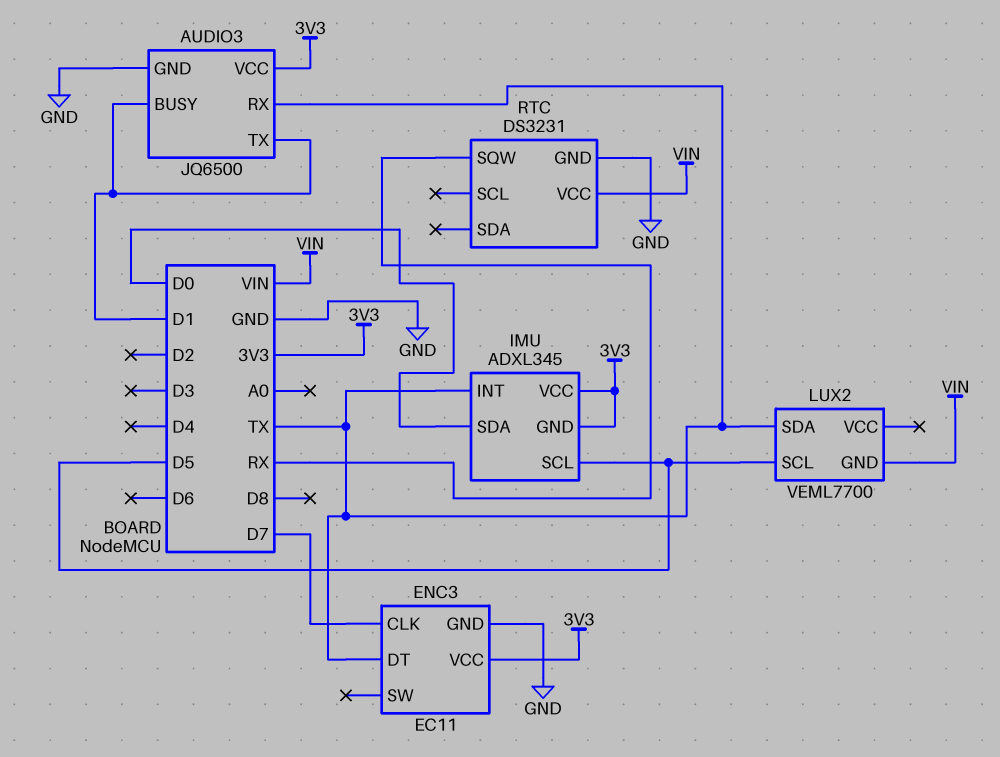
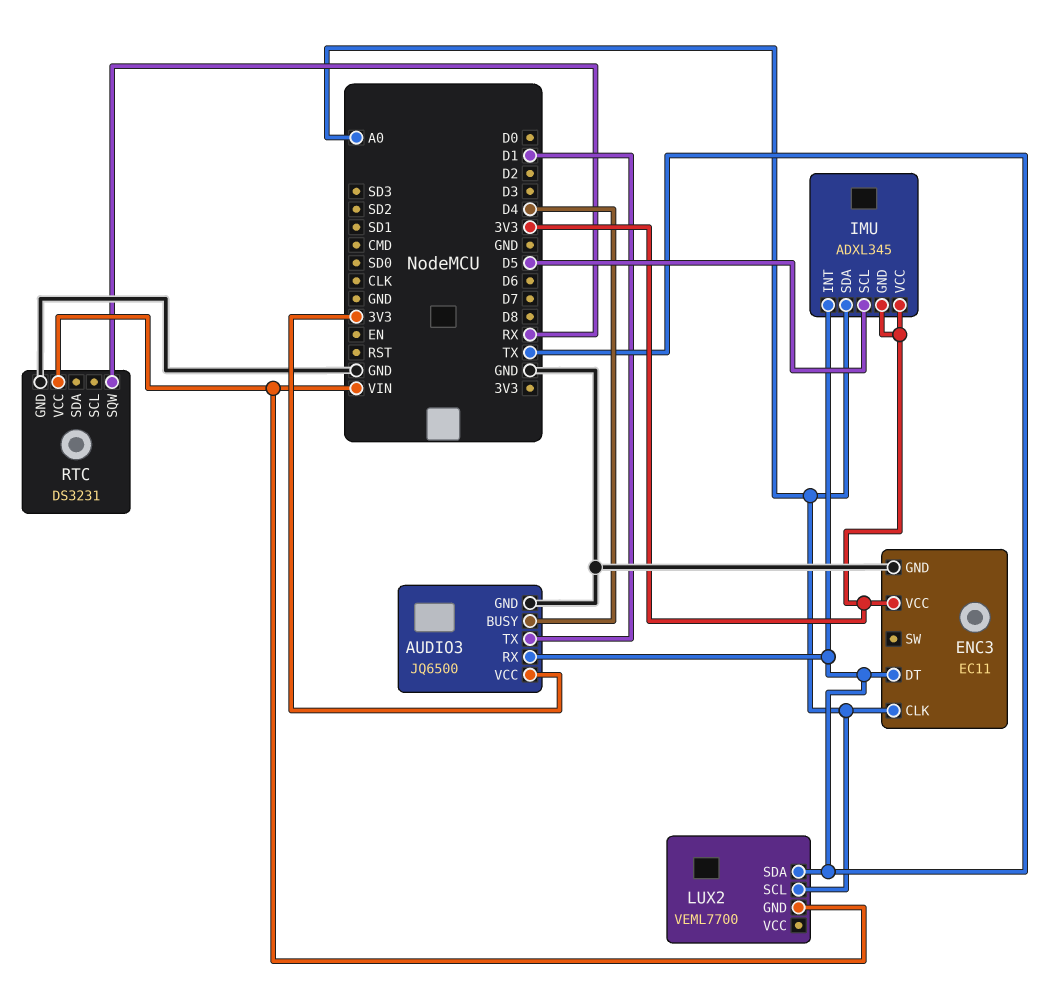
AUDIO3 pin BUSY: D1 -> D4
ENC3 pin CLK: D7 -> A0
IMU pin SDA: D0 -> A0
LUX2 pin SCL: D5 -> A0

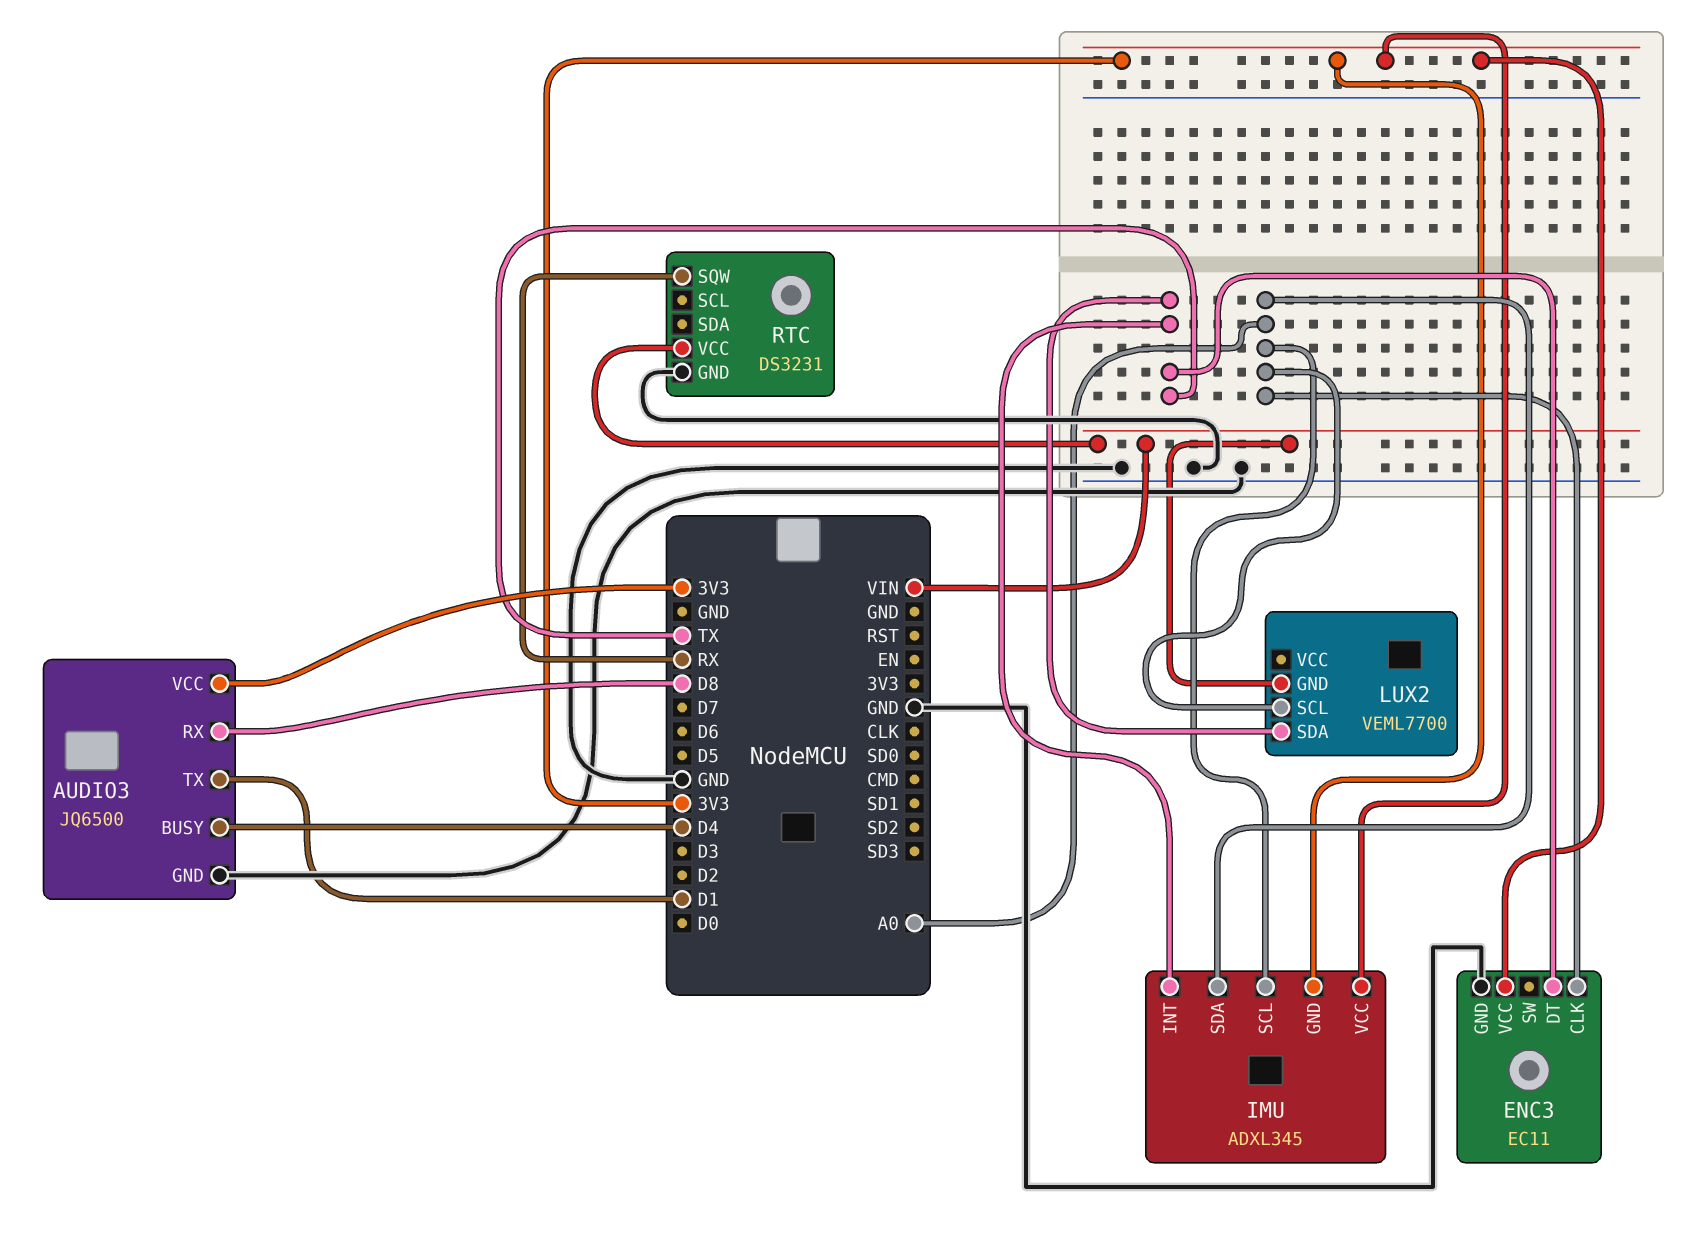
AUDIO3 pin RX: TX -> D8
IMU pin SCL: D5 -> A0

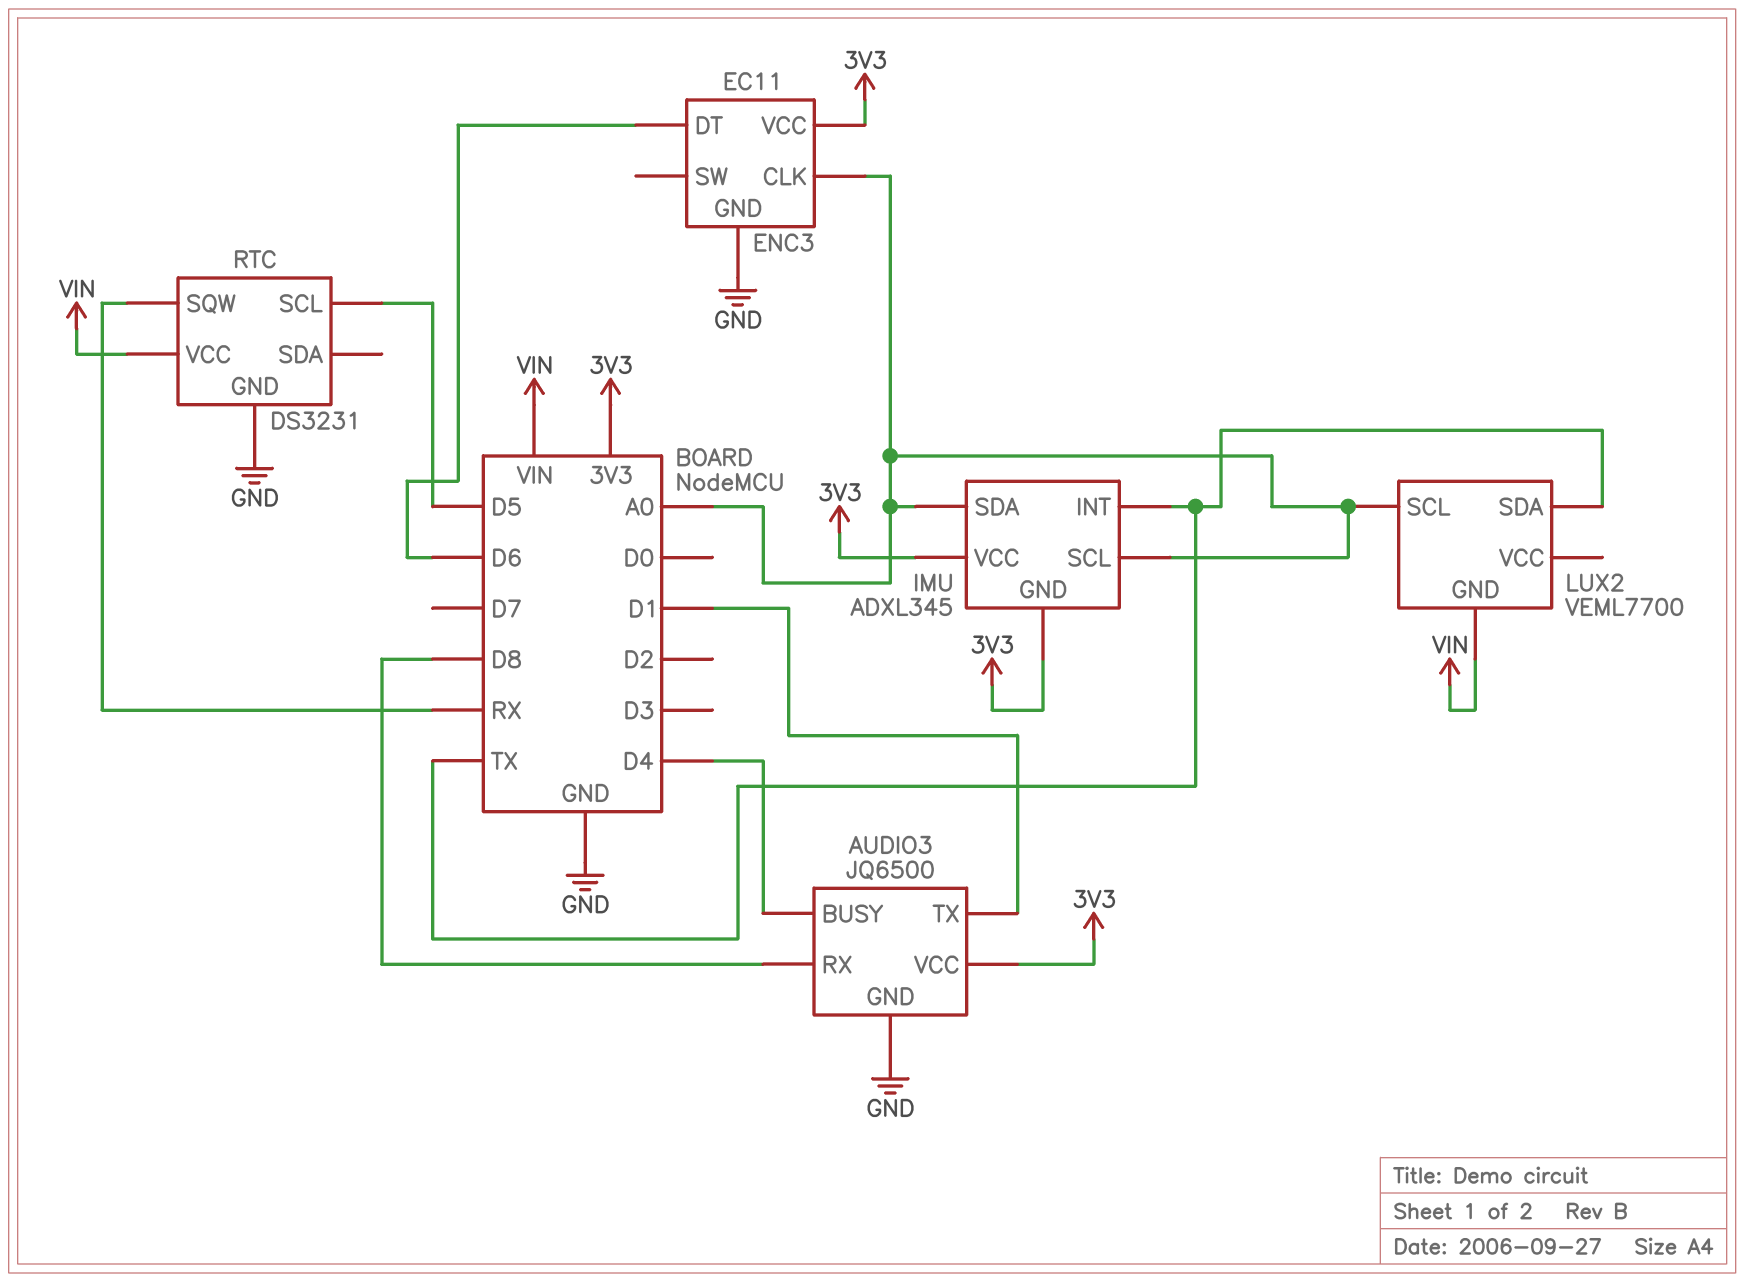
ENC3 pin DT: TX -> D6
RTC pin SCL: none -> D5

